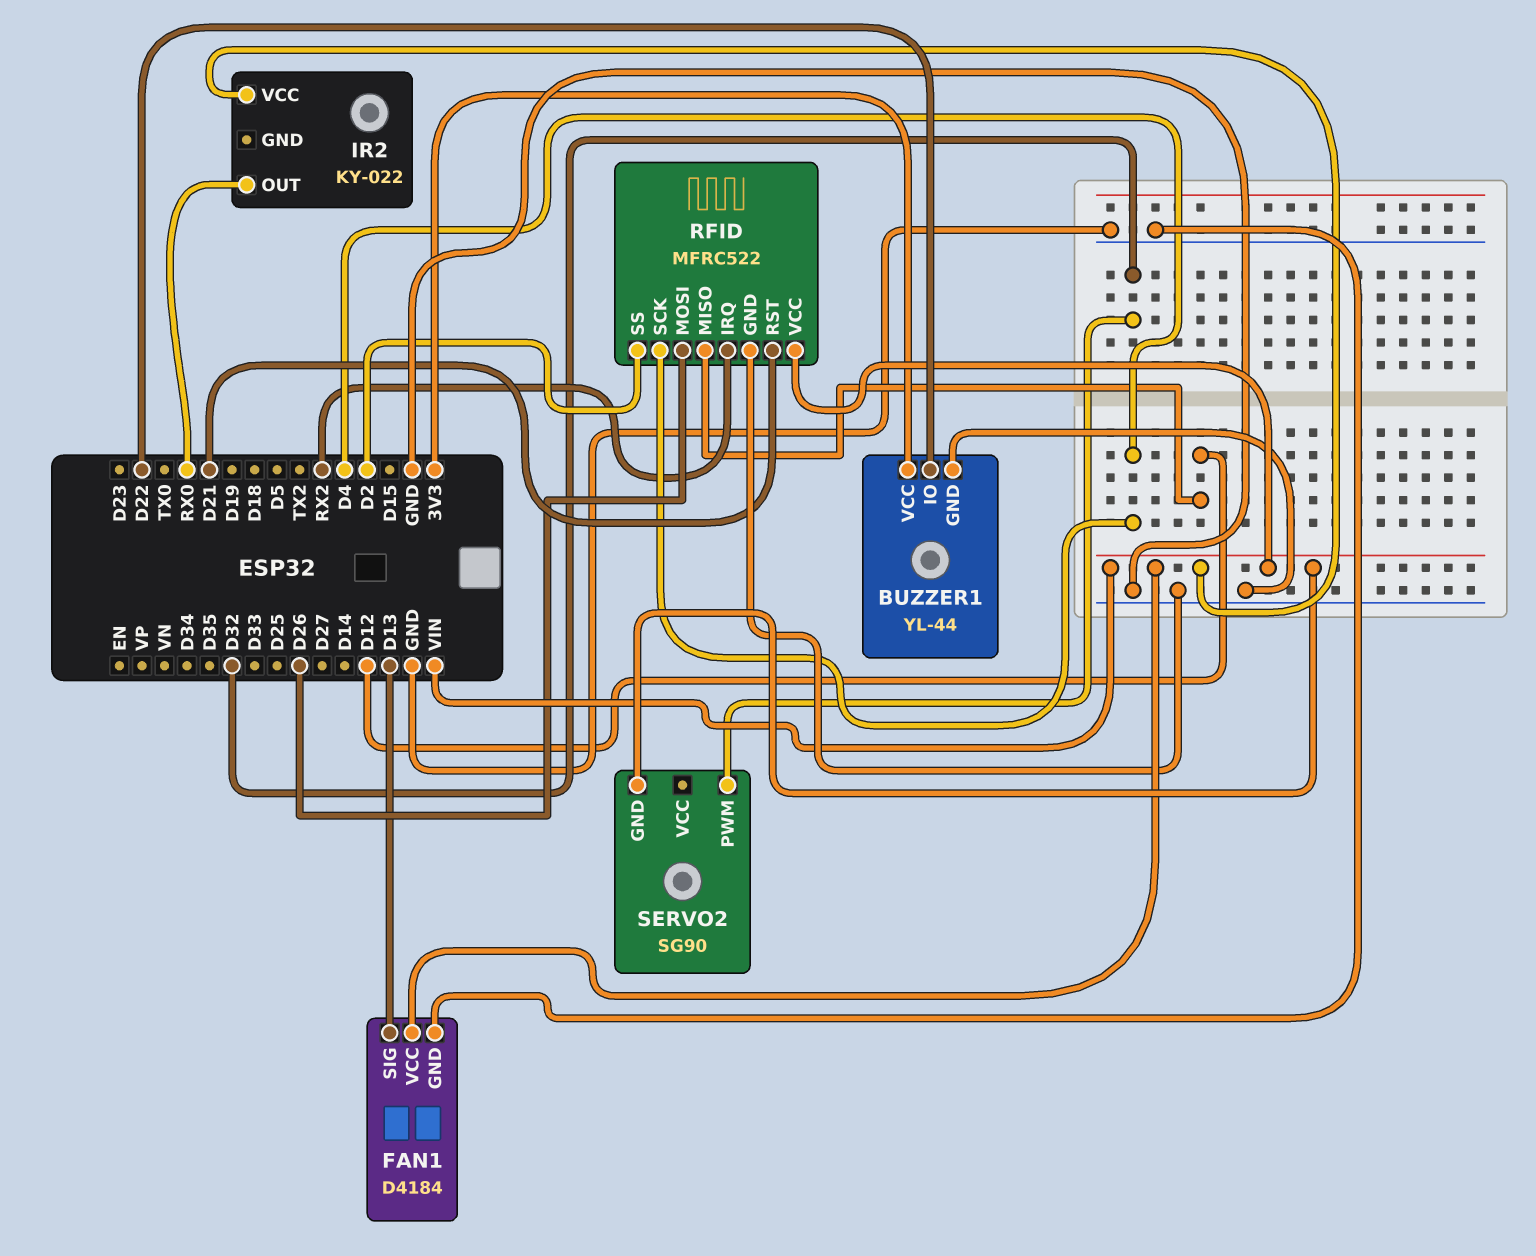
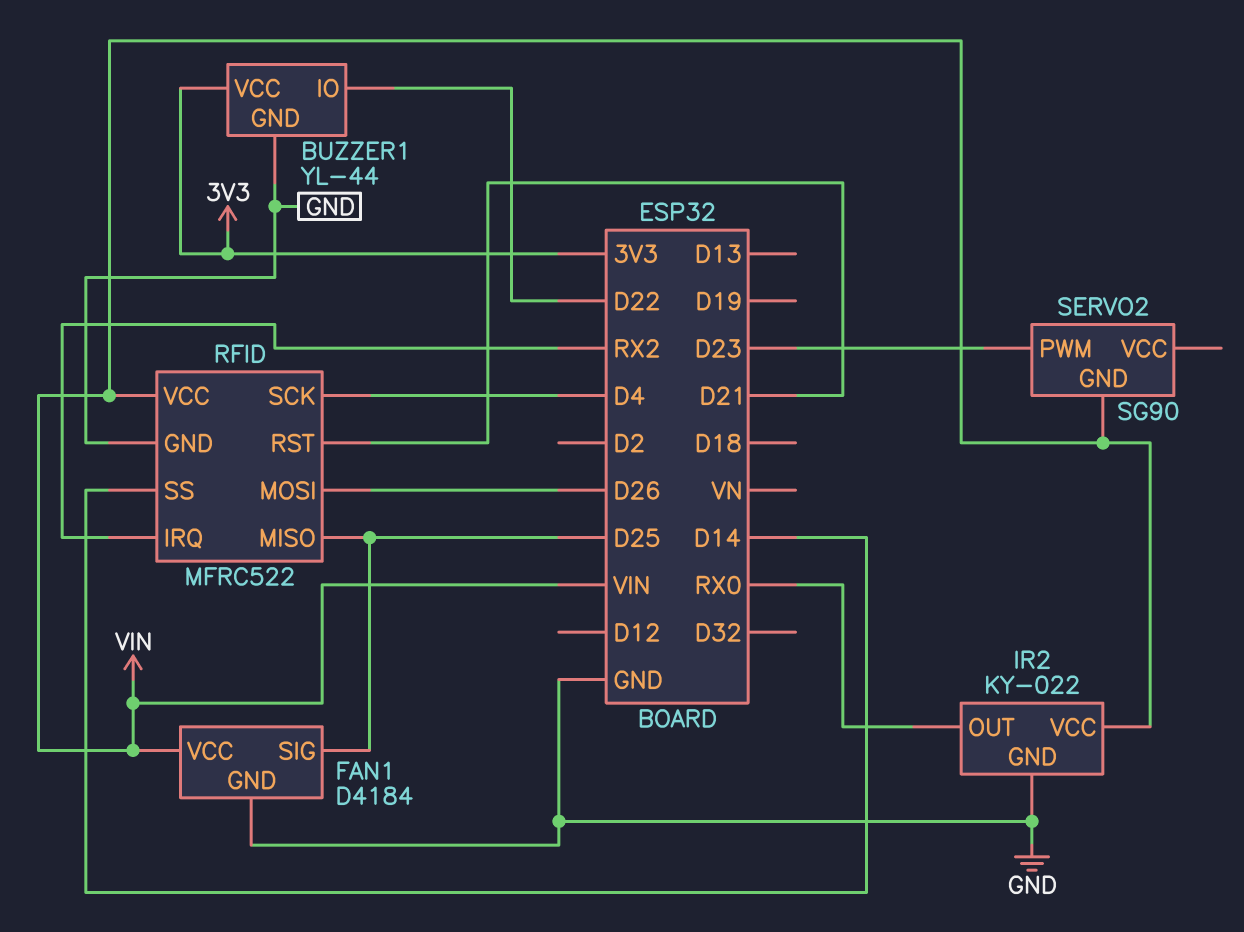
FAN1 pin SIG: D13 -> D25
IR2 pin GND: none -> GND
RFID pin MISO: D12 -> D25
RFID pin SS: D2 -> D14
SERVO2 pin PWM: D32 -> D23

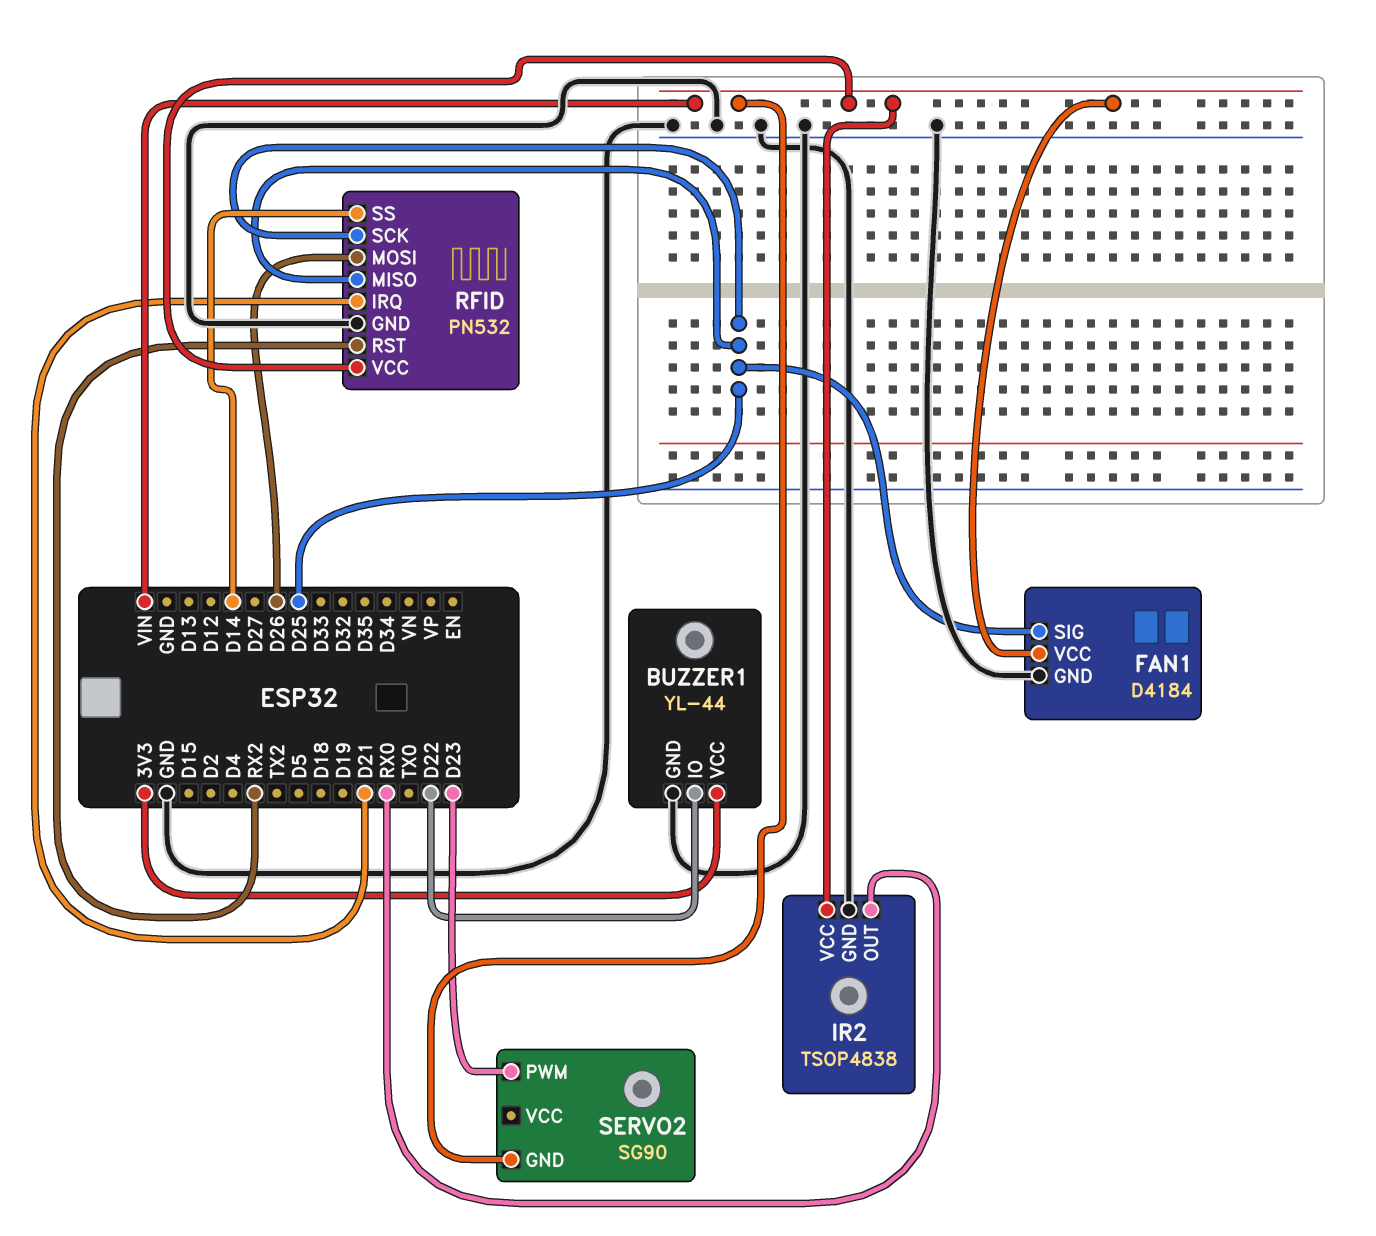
IR2: KY-022 -> TSOP4838
RFID: MFRC522 -> PN532
RFID pin IRQ: RX2 -> D21
RFID pin RST: D21 -> RX2
RFID pin SCK: D4 -> D25

